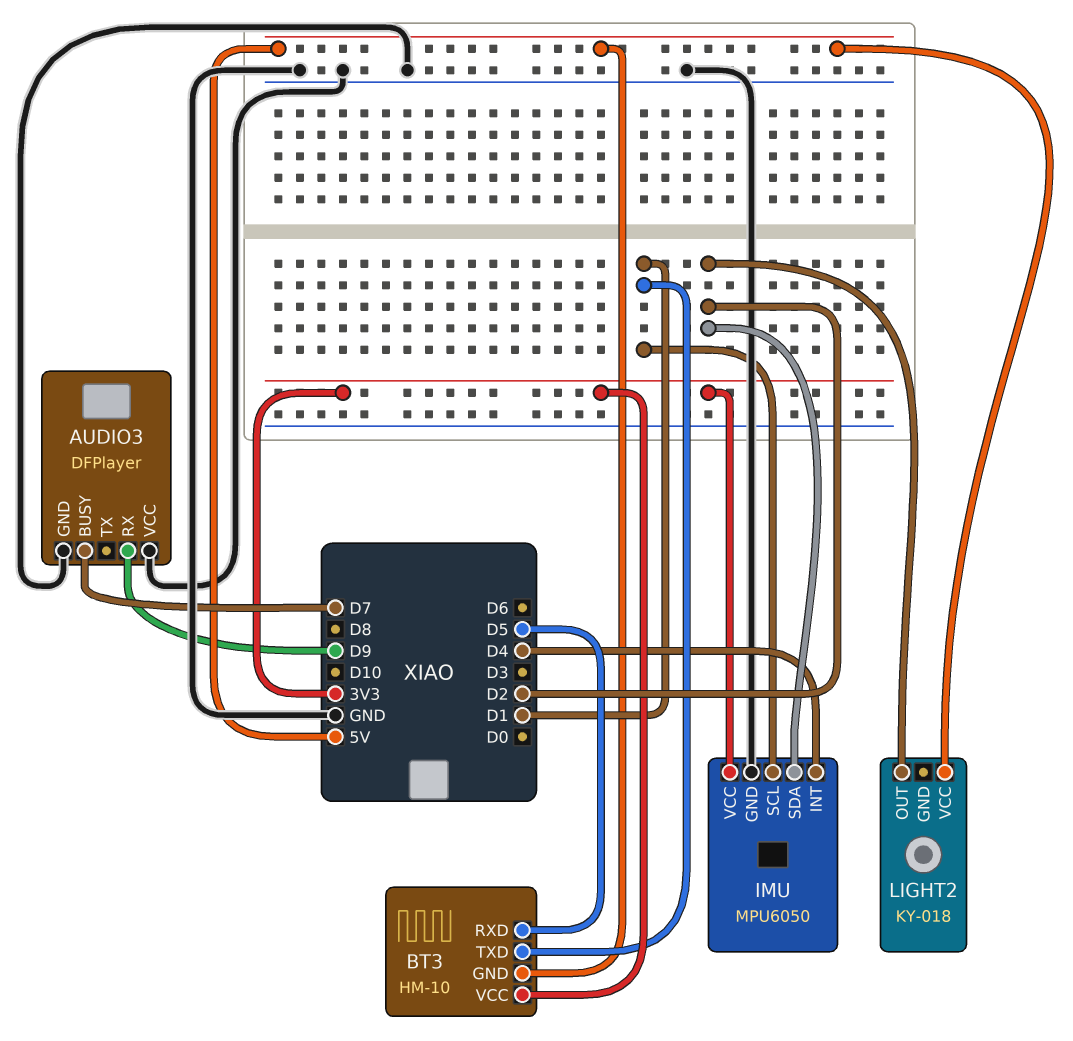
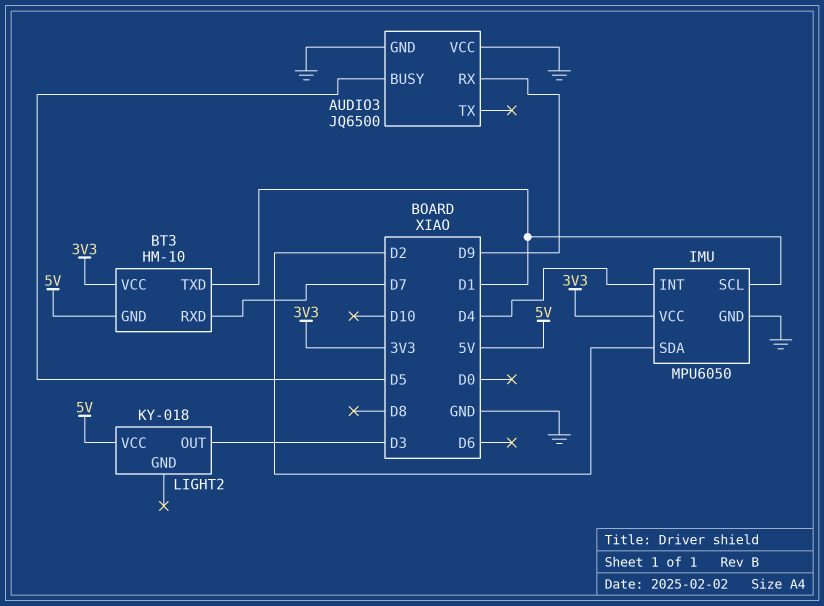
AUDIO3: DFPlayer -> JQ6500
AUDIO3 pin BUSY: D7 -> D5
BT3 pin RXD: D5 -> D7
LIGHT2 pin OUT: D2 -> D3

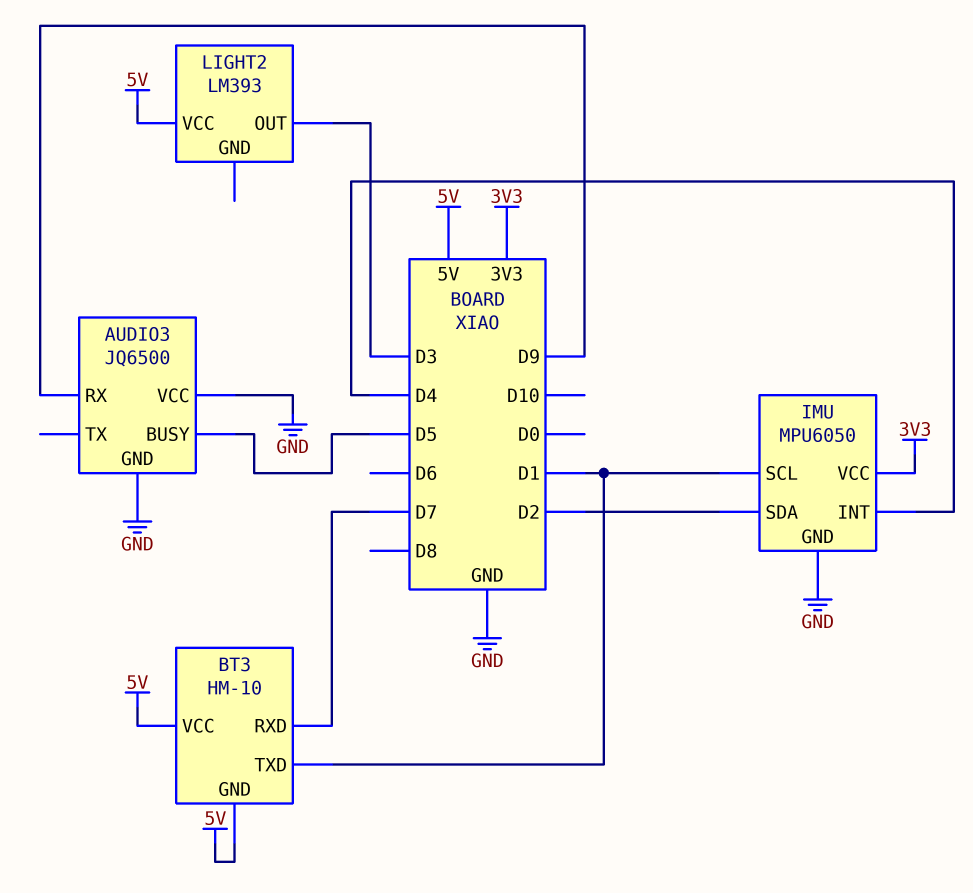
BT3 pin VCC: 3V3 -> 5V
LIGHT2: KY-018 -> LM393

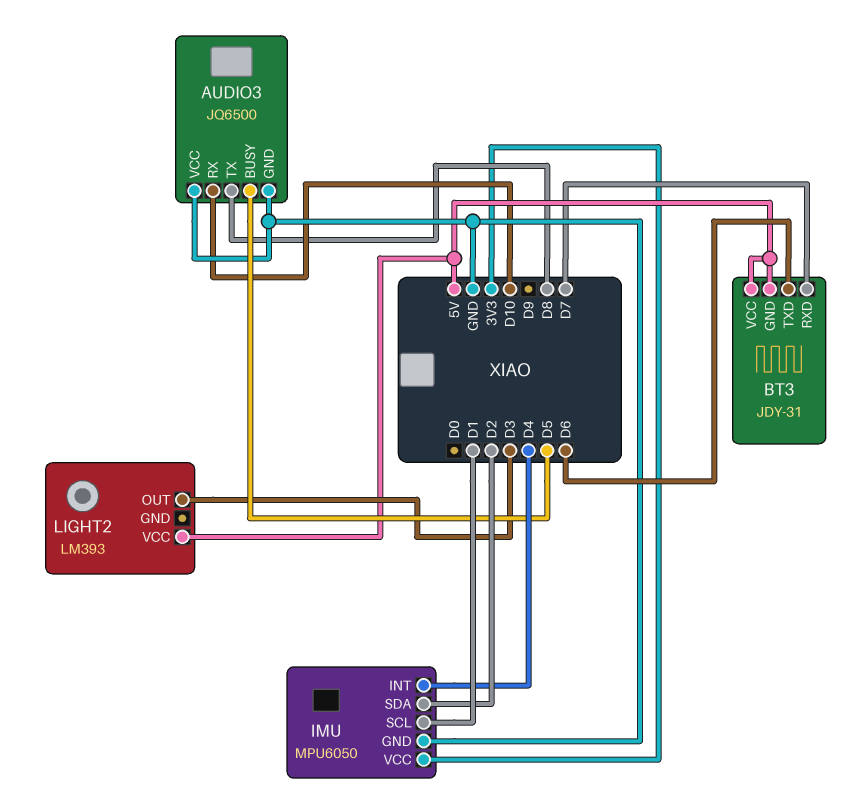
AUDIO3 pin RX: D9 -> D10
AUDIO3 pin TX: none -> D8
BT3: HM-10 -> JDY-31
BT3 pin TXD: D1 -> D6

